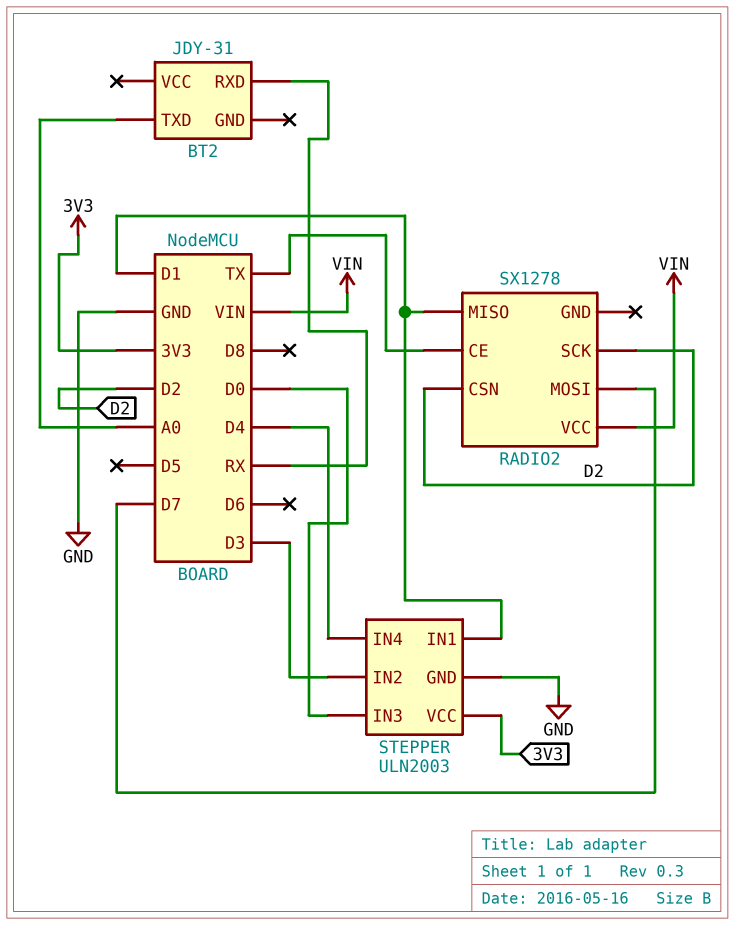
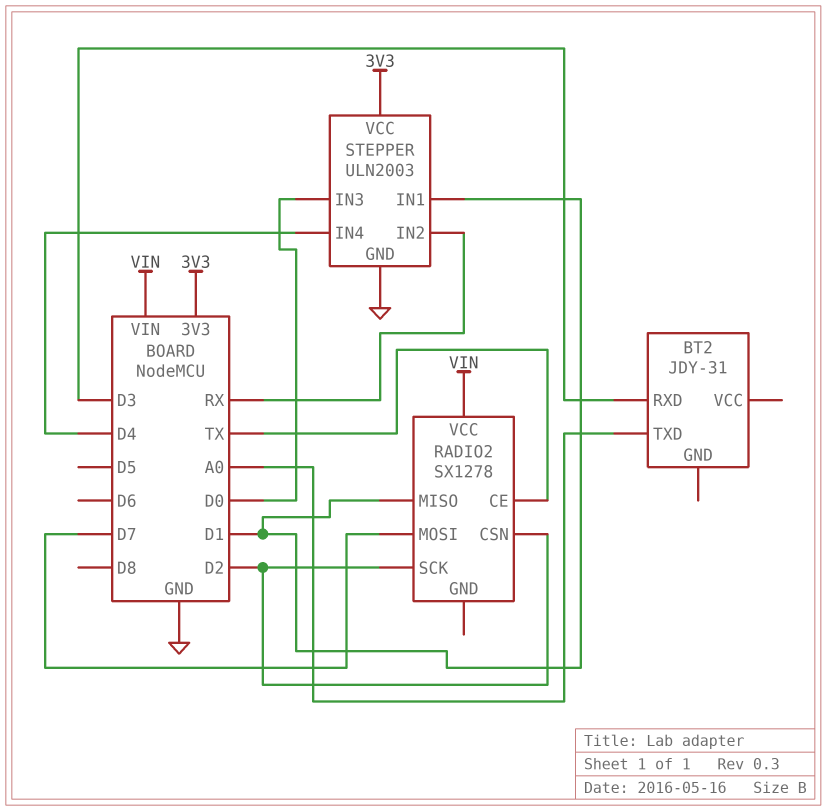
BT2 pin RXD: RX -> D3
STEPPER pin IN2: D3 -> RX

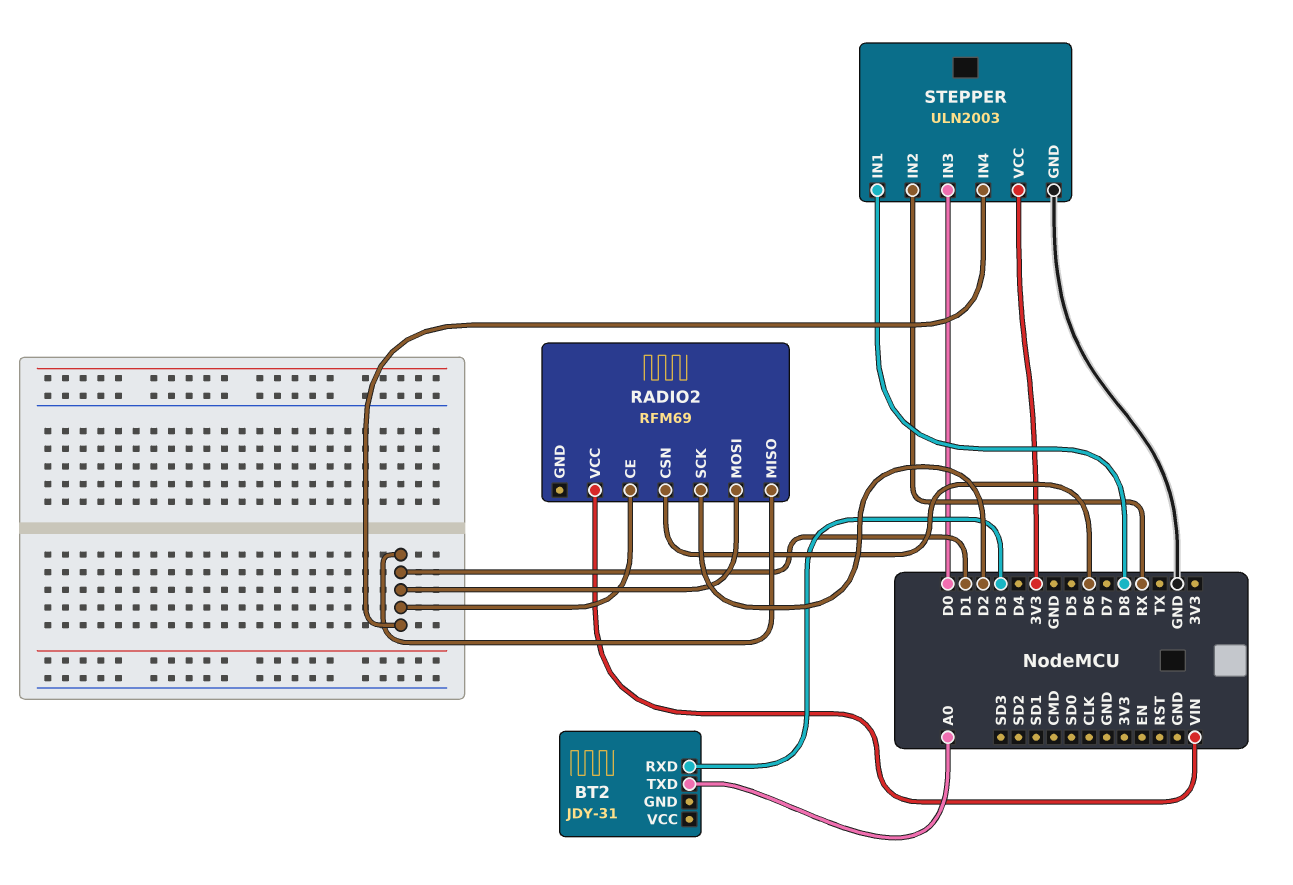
RADIO2: SX1278 -> RFM69
RADIO2 pin CE: TX -> D1
RADIO2 pin CSN: D2 -> D6
RADIO2 pin MOSI: D7 -> D1
STEPPER pin IN1: D1 -> D8
STEPPER pin IN4: D4 -> D1

